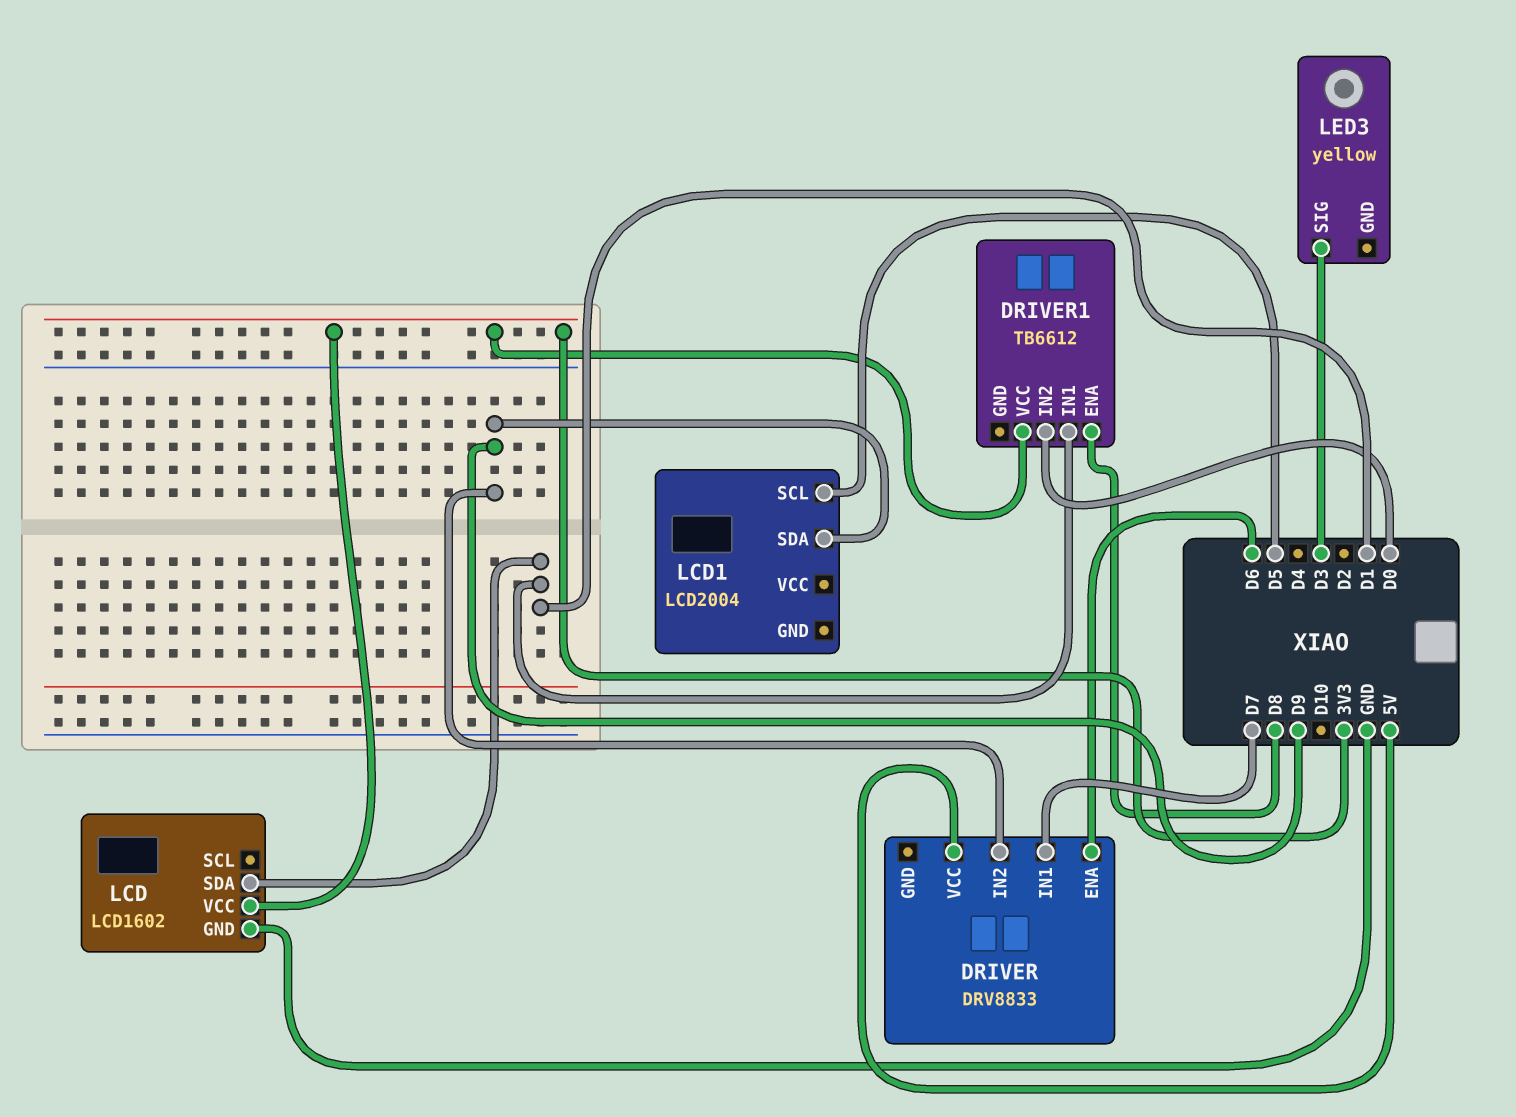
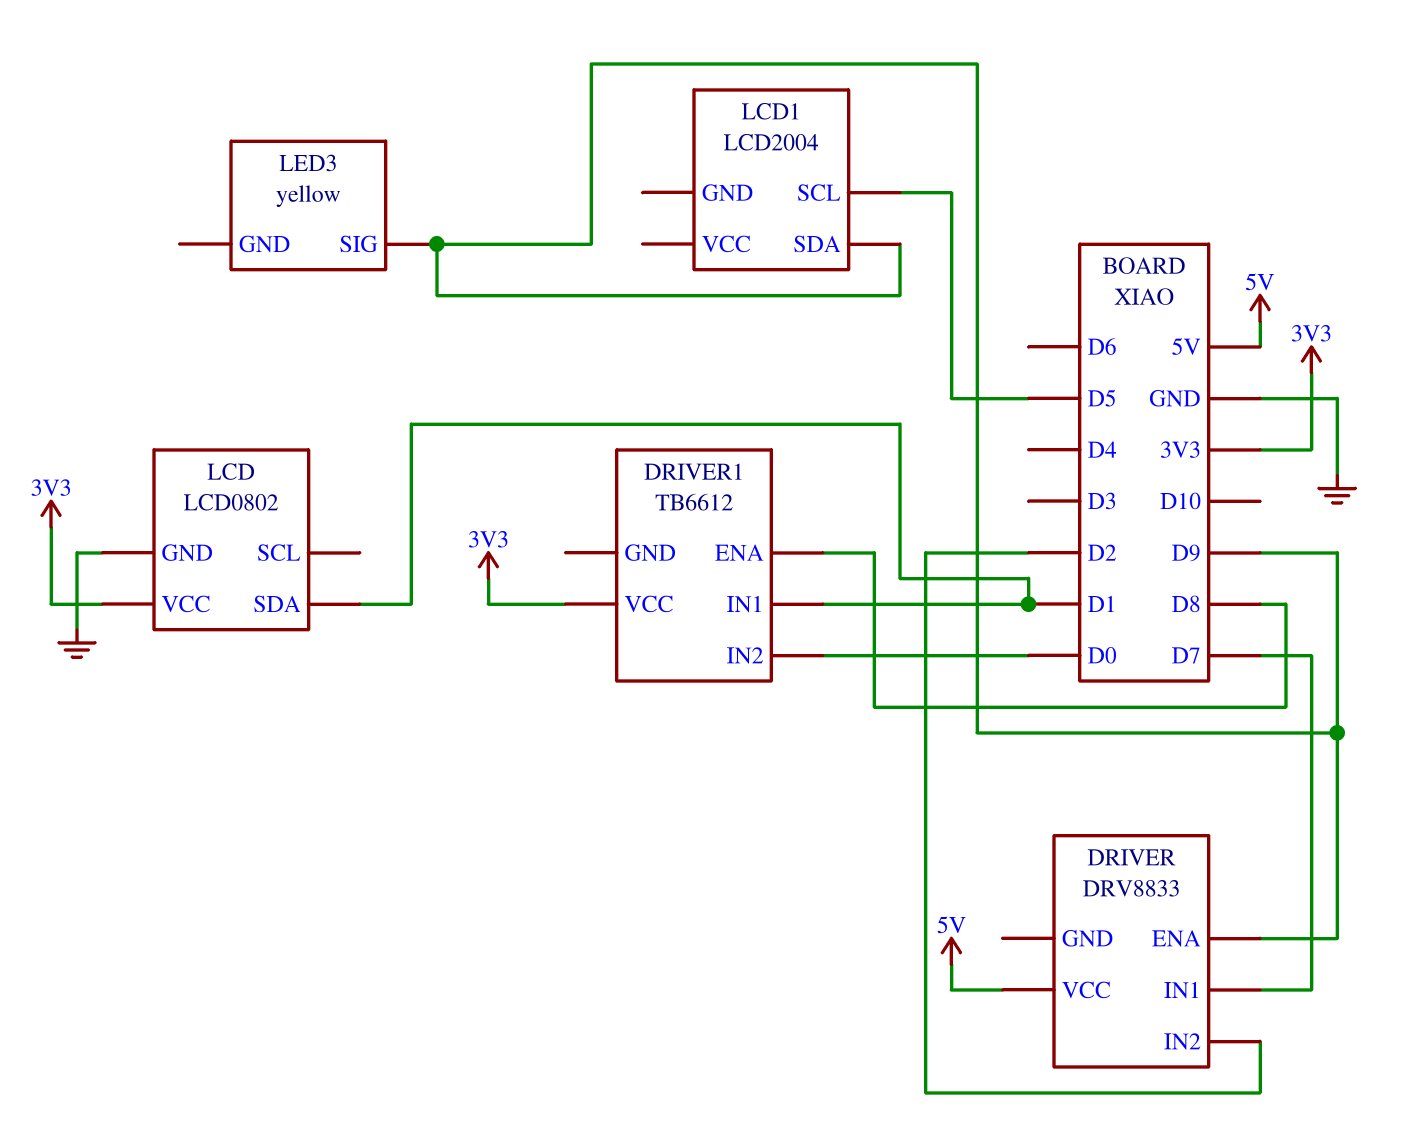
DRIVER pin ENA: D6 -> D9
DRIVER pin IN2: D9 -> D2
LCD: LCD1602 -> LCD0802
LED3 pin SIG: D3 -> D9

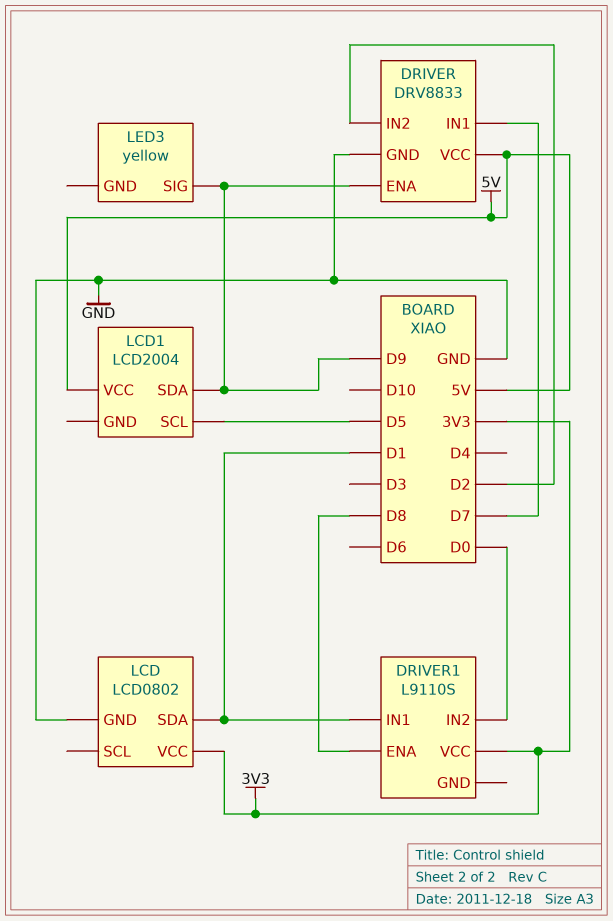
DRIVER pin GND: none -> GND
DRIVER1: TB6612 -> L9110S
LCD1 pin VCC: none -> 5V

